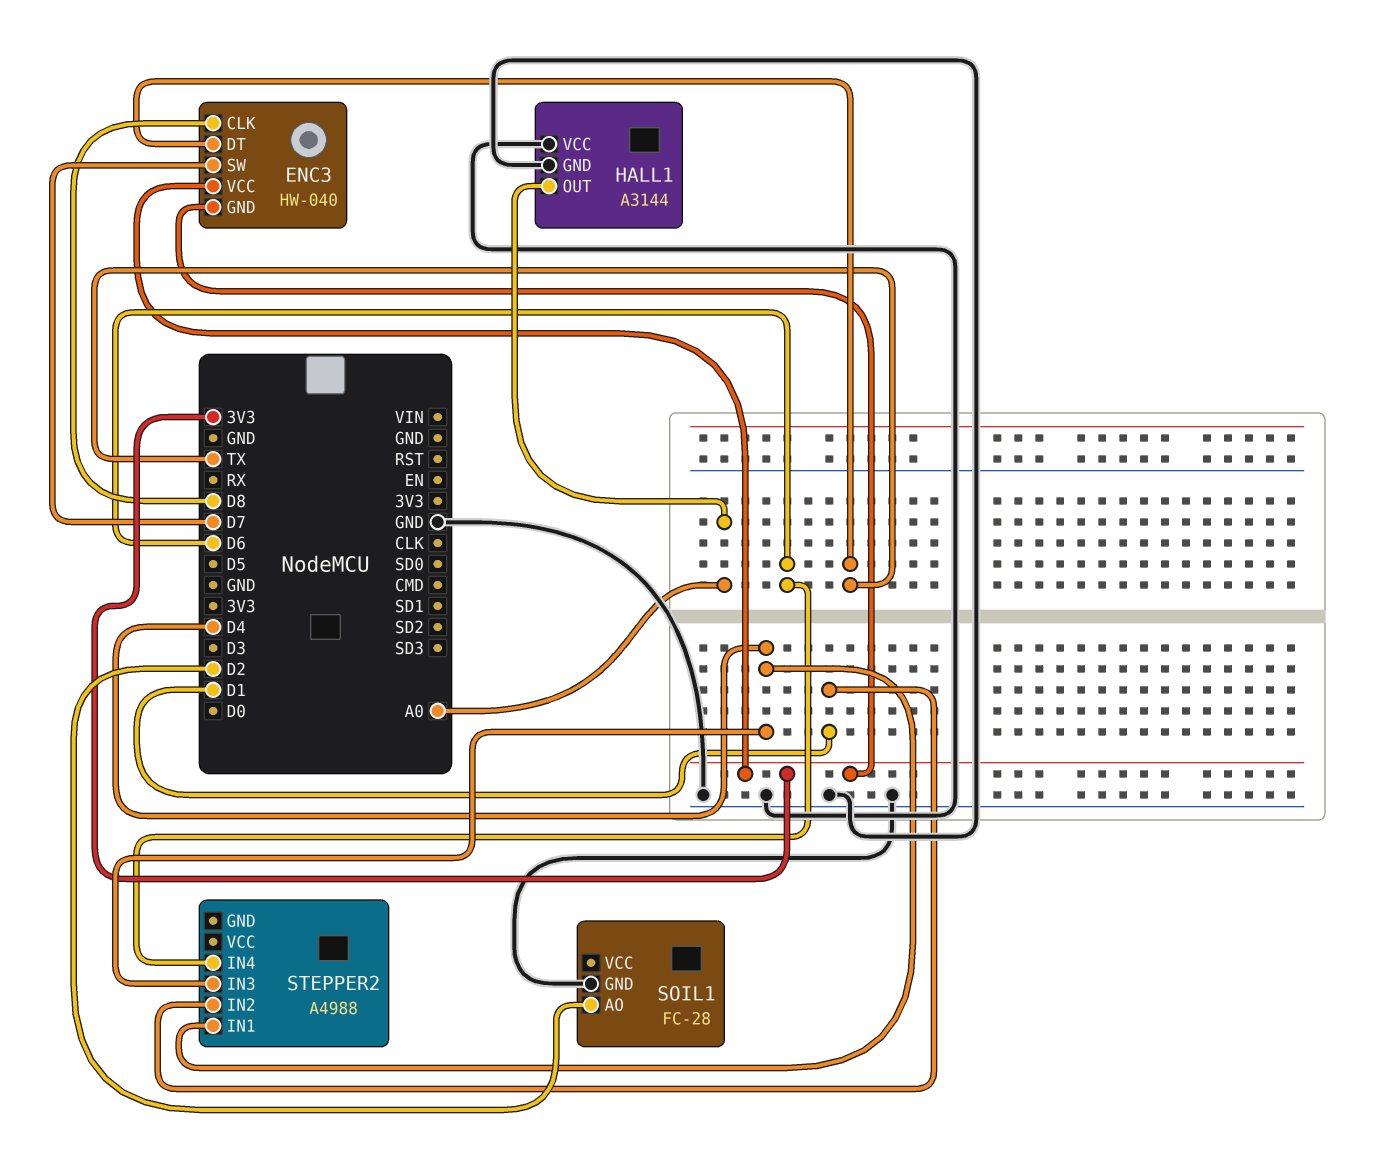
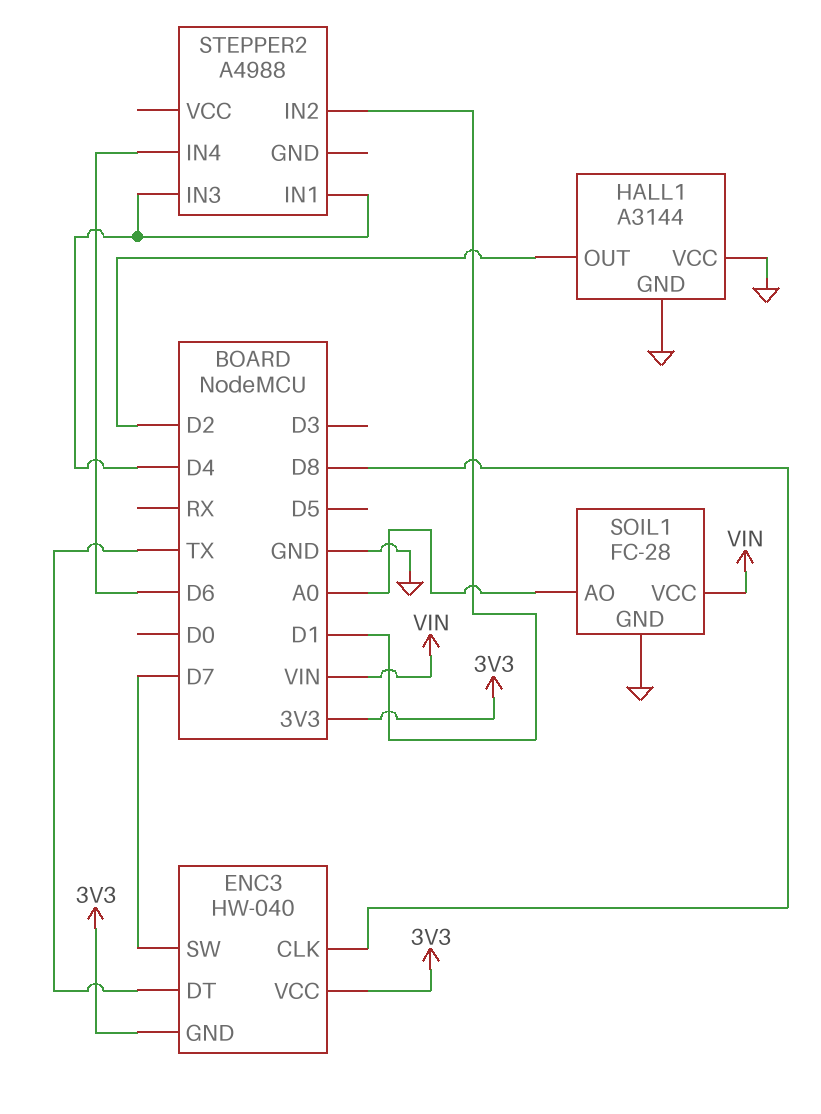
HALL1 pin OUT: A0 -> D2
SOIL1 pin AO: D2 -> A0
SOIL1 pin VCC: none -> VIN

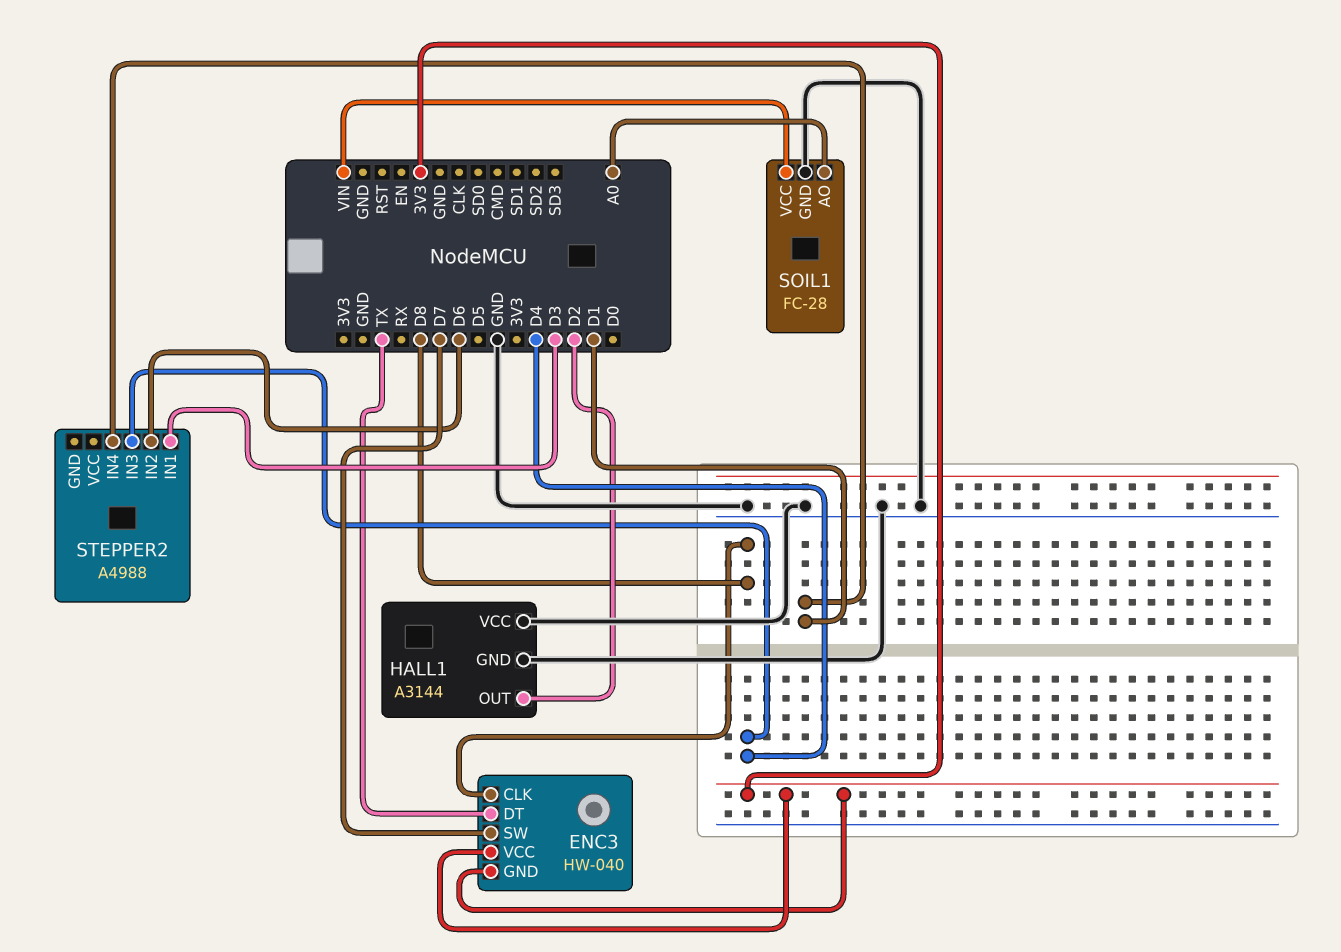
STEPPER2 pin IN1: D4 -> D3
STEPPER2 pin IN2: D1 -> D6
STEPPER2 pin IN4: D6 -> D1

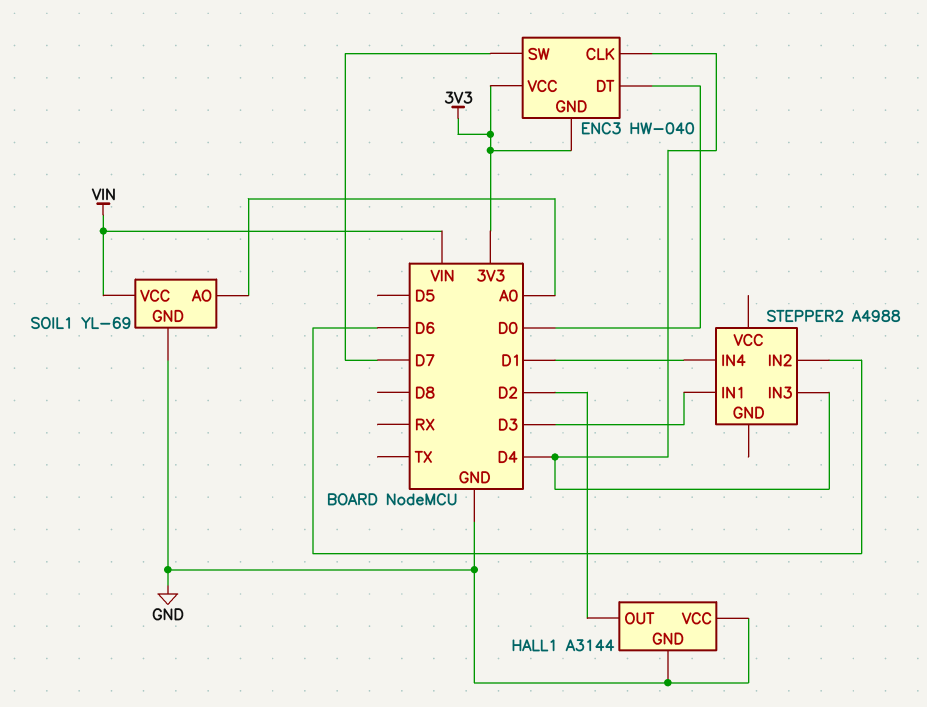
ENC3 pin CLK: D8 -> D4
ENC3 pin DT: TX -> D0
SOIL1: FC-28 -> YL-69

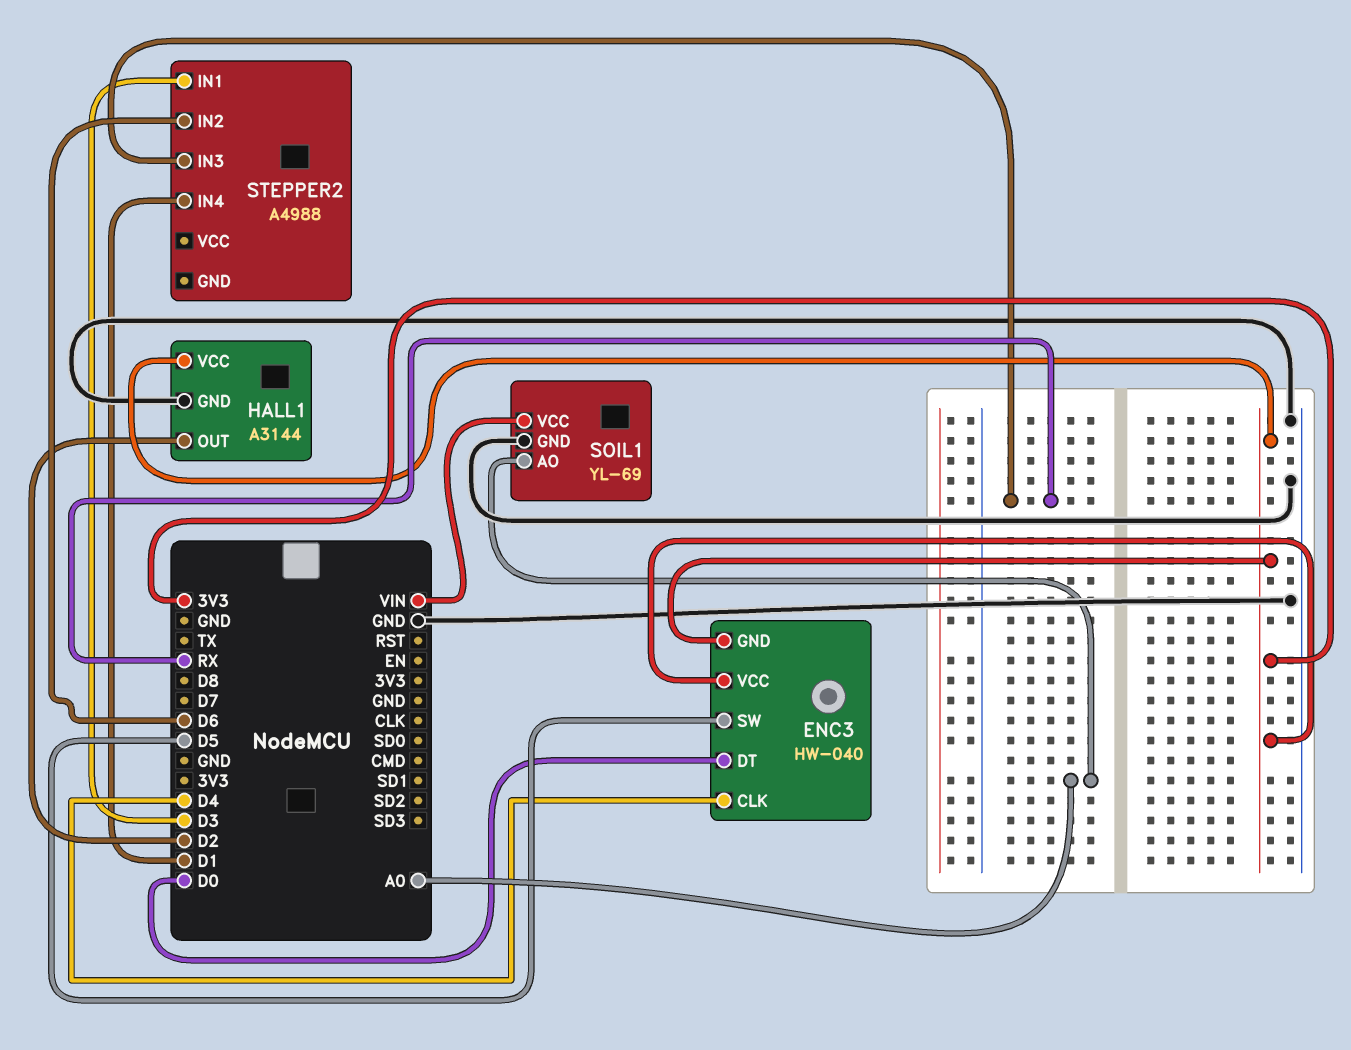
ENC3 pin SW: D7 -> D5
HALL1 pin VCC: GND -> 3V3
STEPPER2 pin IN3: D4 -> RX

